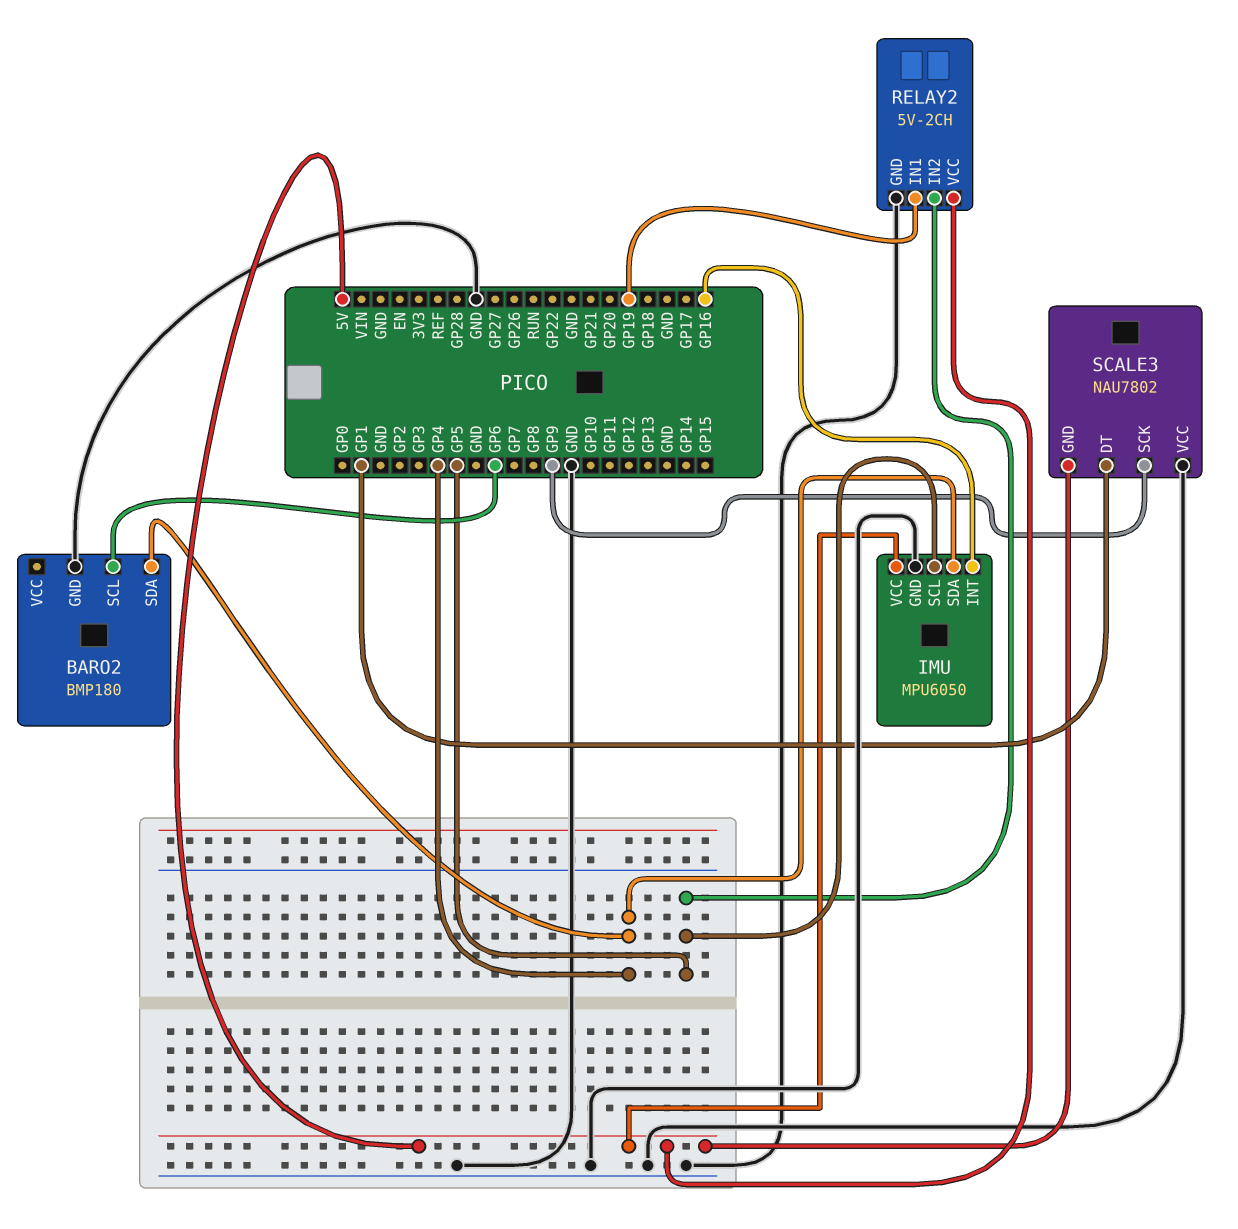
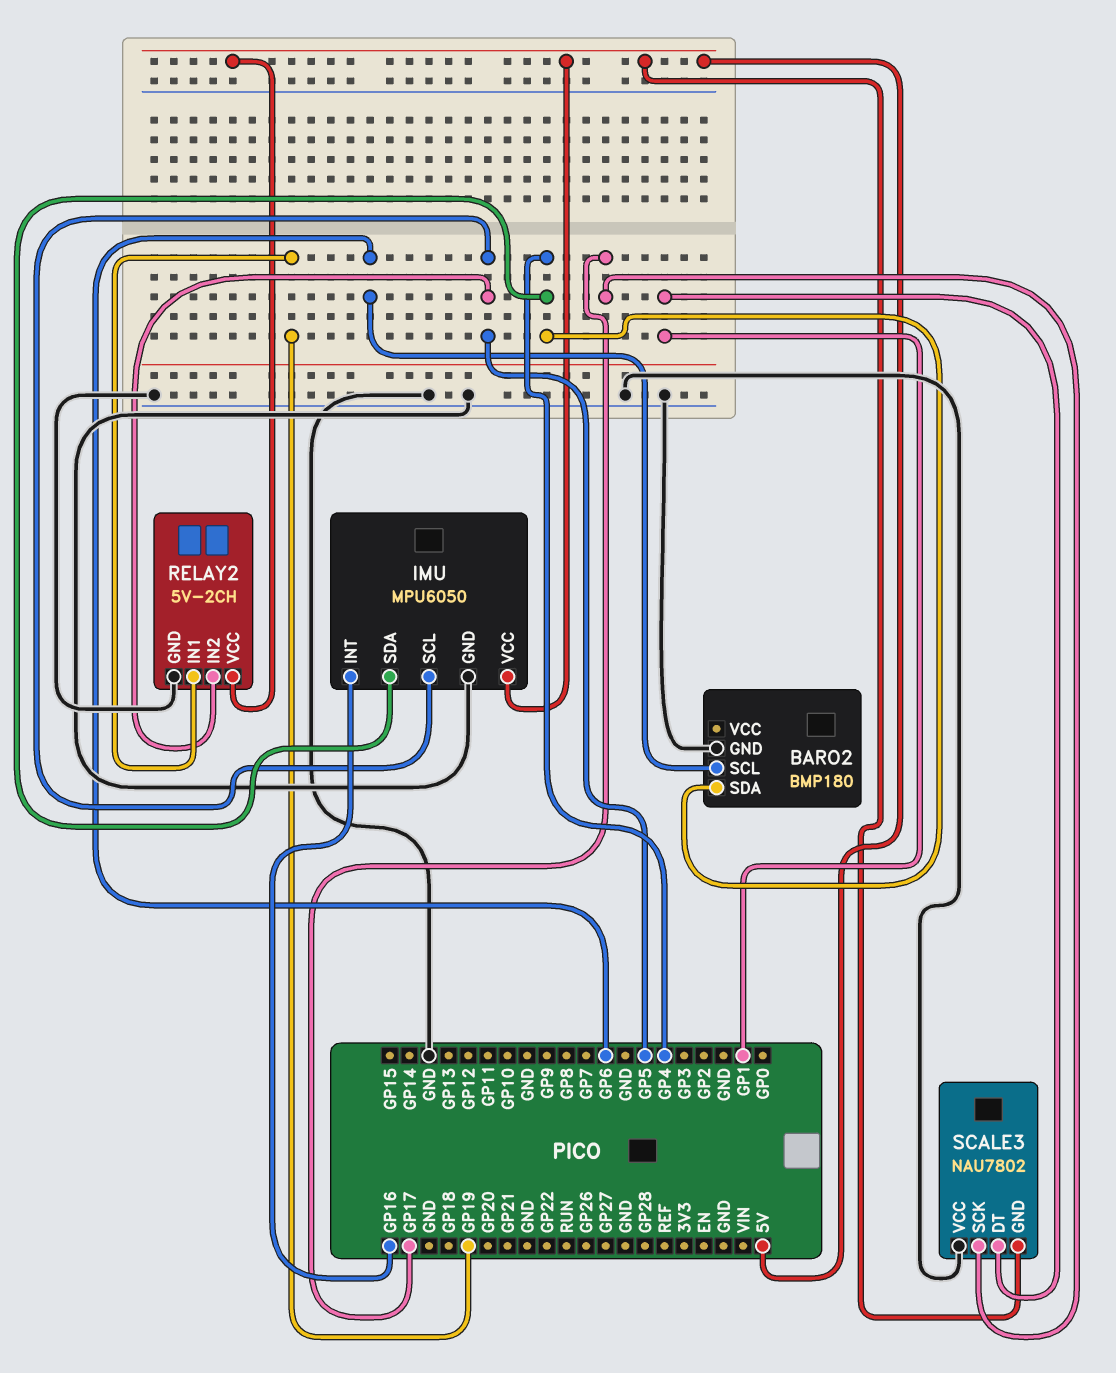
SCALE3 pin SCK: GP9 -> GP17

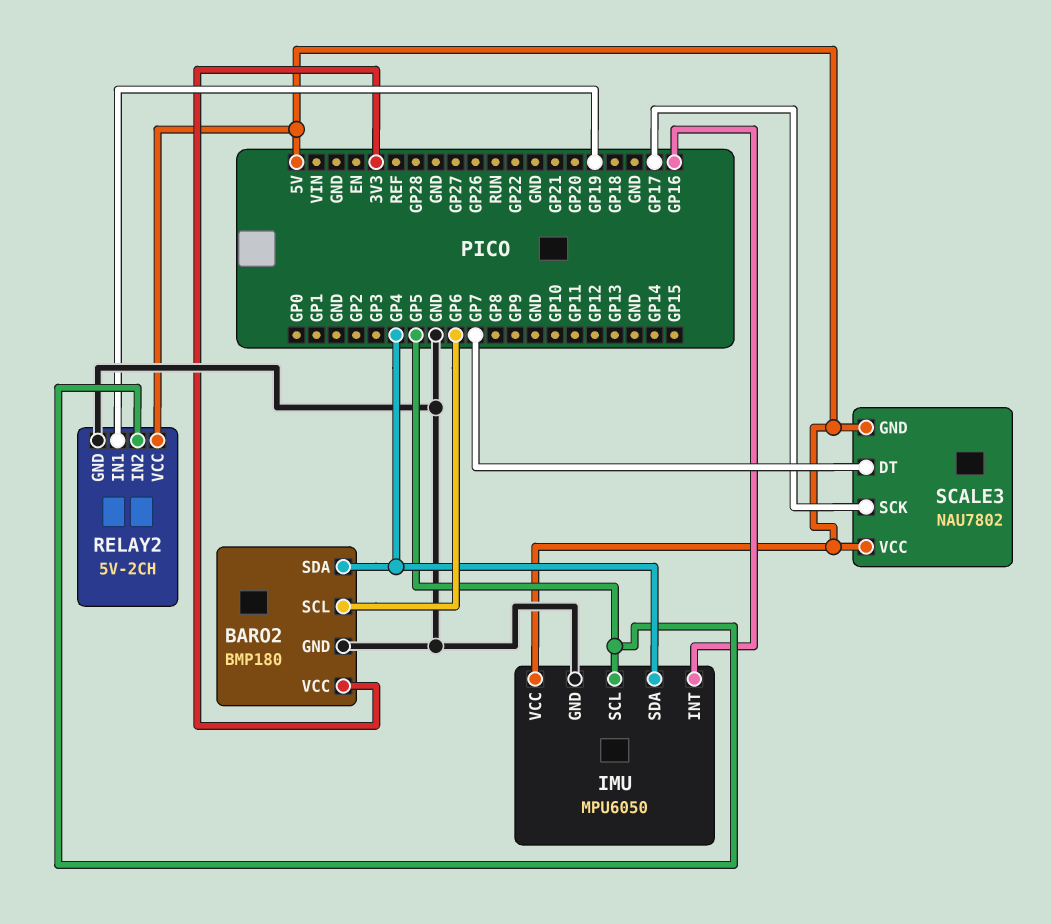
BARO2 pin VCC: none -> 3V3
SCALE3 pin DT: GP1 -> GP7
SCALE3 pin VCC: GND -> 5V

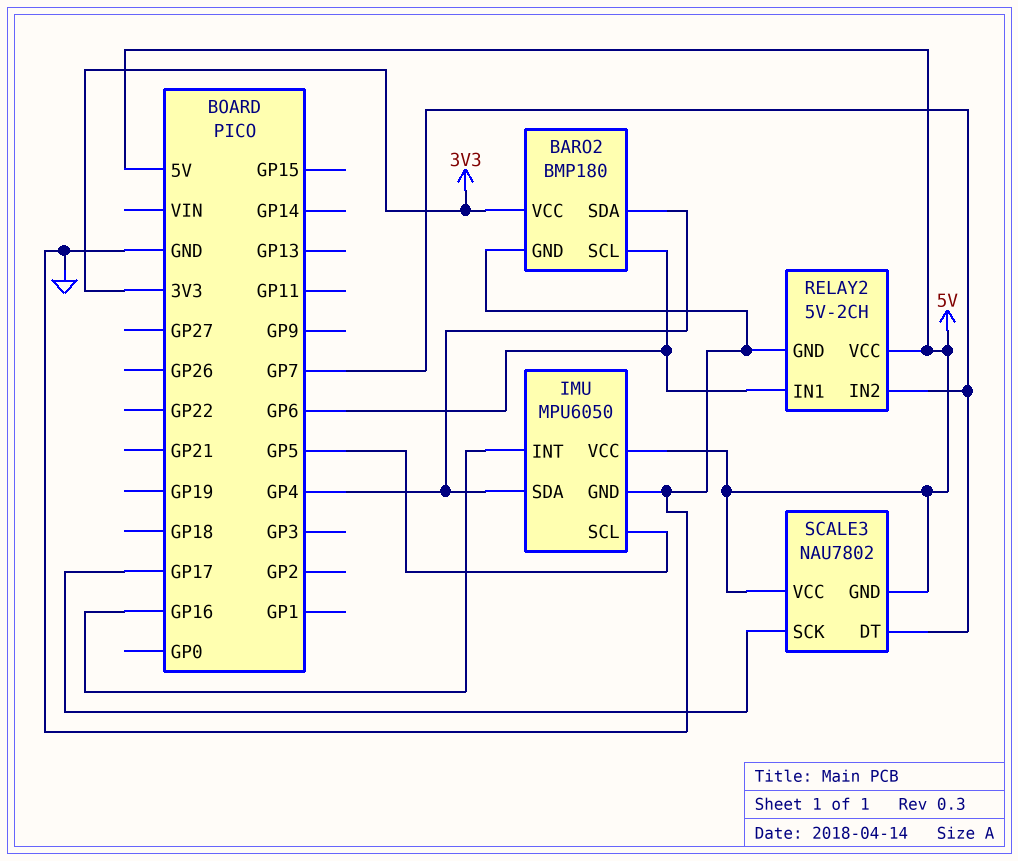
RELAY2 pin IN1: GP19 -> GP6
RELAY2 pin IN2: GP5 -> GP7

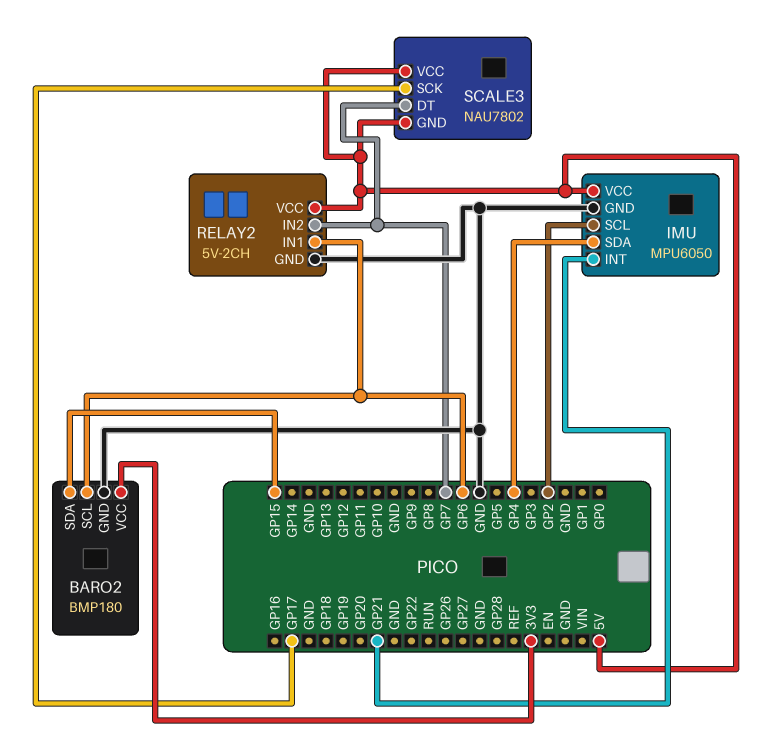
BARO2 pin SDA: GP4 -> GP15
IMU pin INT: GP16 -> GP21
IMU pin SCL: GP5 -> GP2

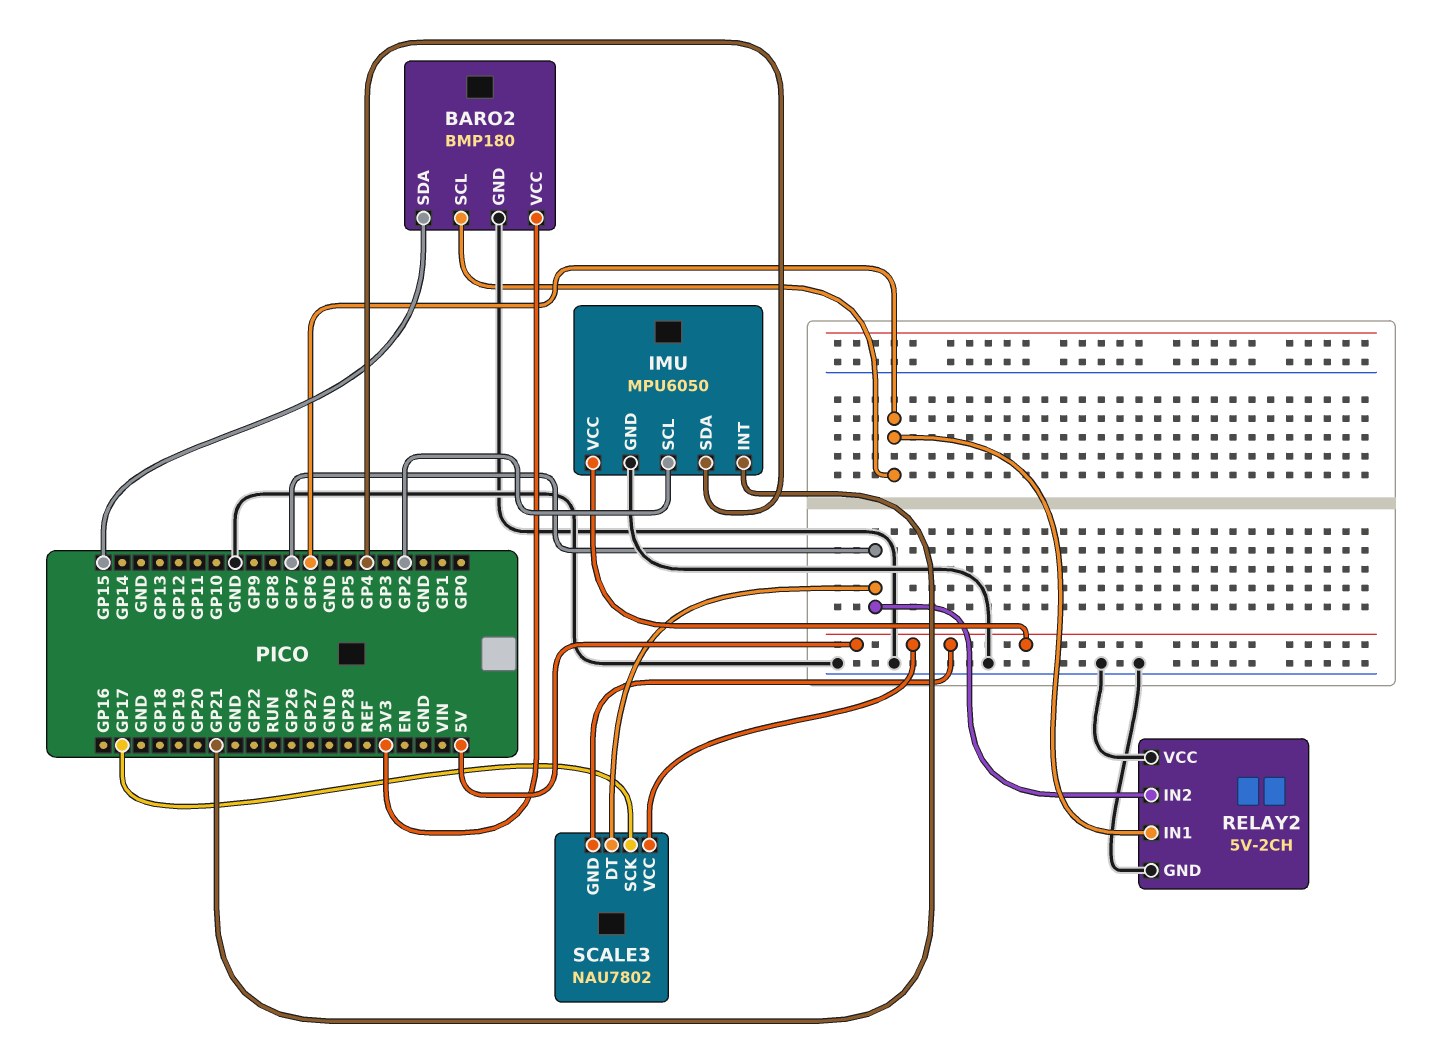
RELAY2 pin VCC: 5V -> GND

